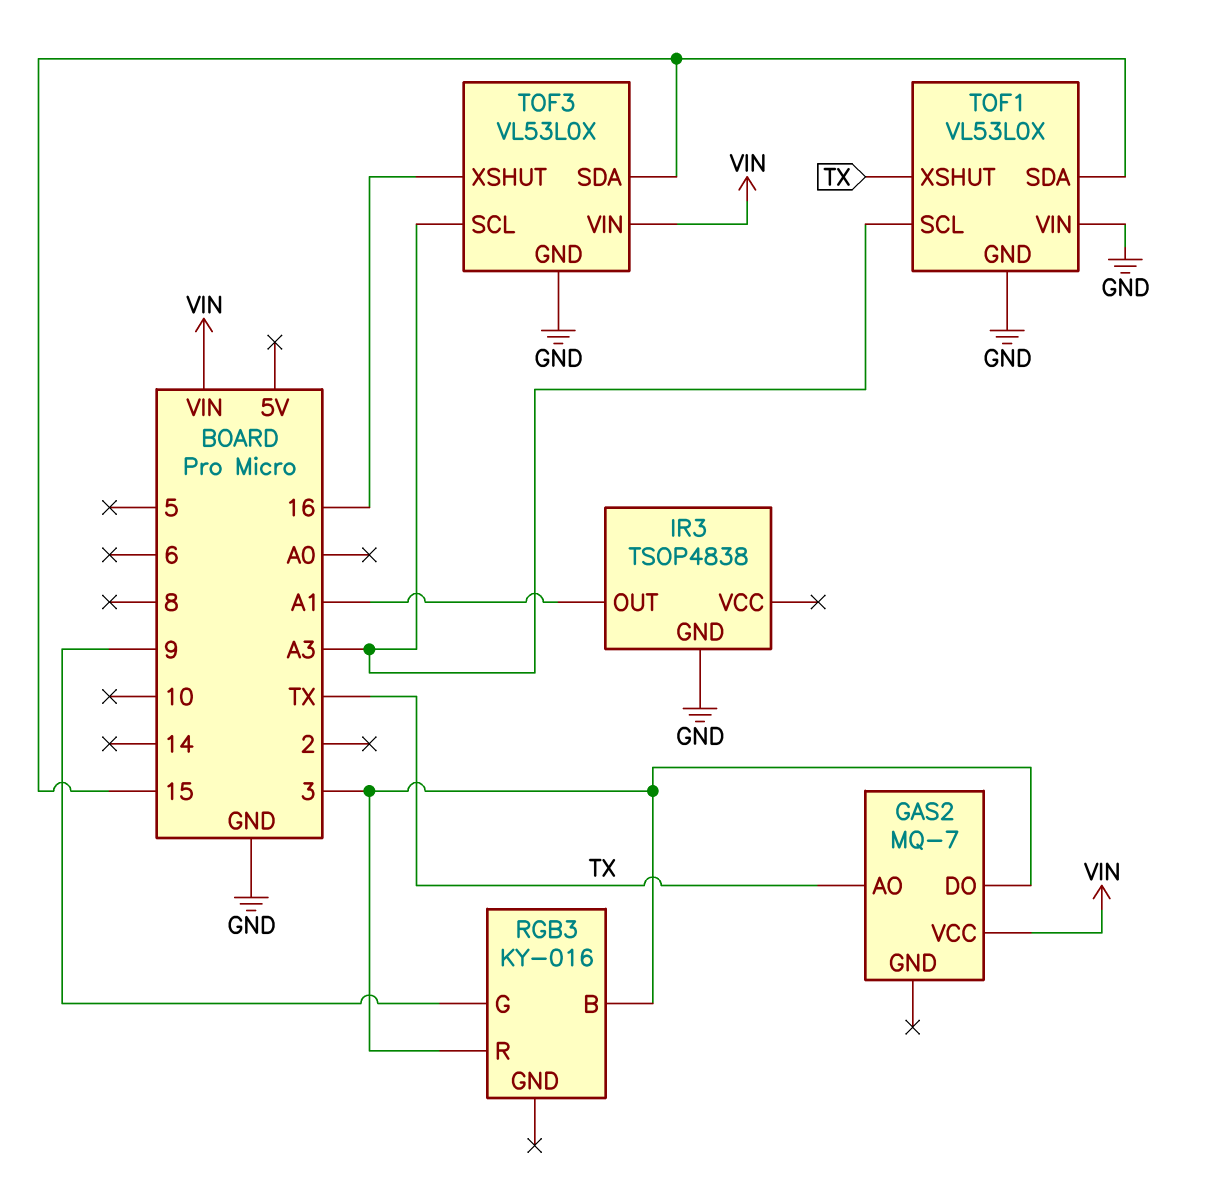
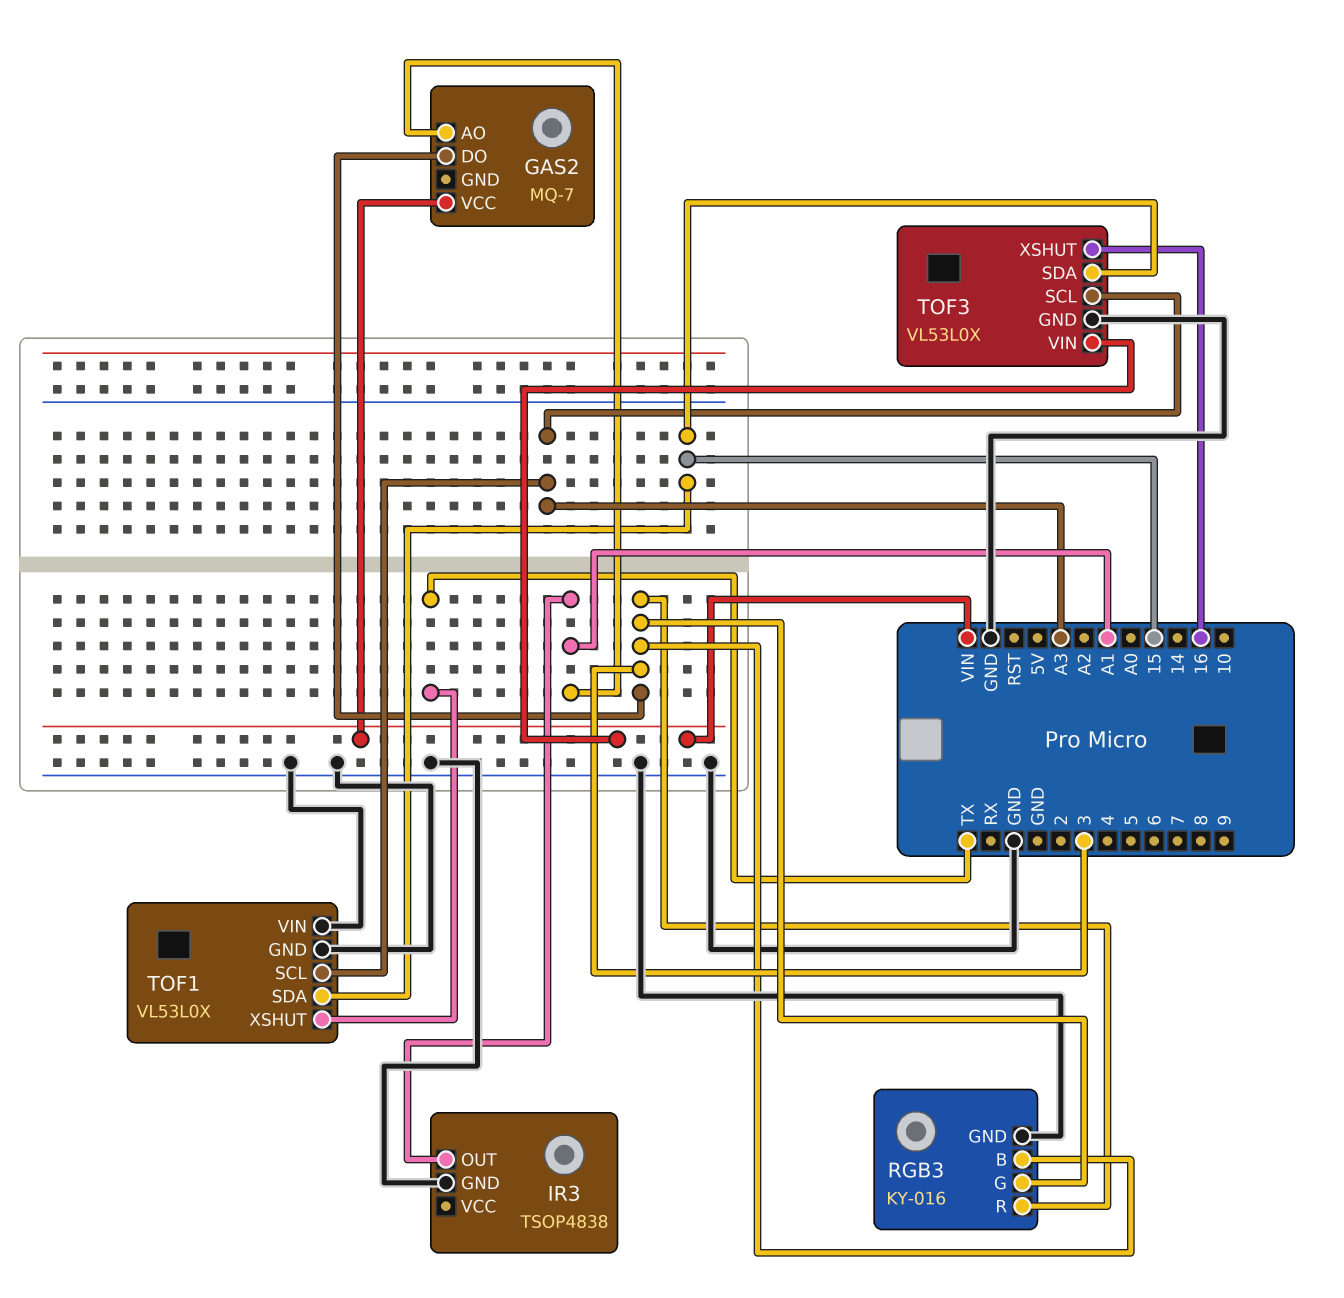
GAS2 pin AO: TX -> A1
RGB3 pin G: 9 -> 3
RGB3 pin GND: none -> GND

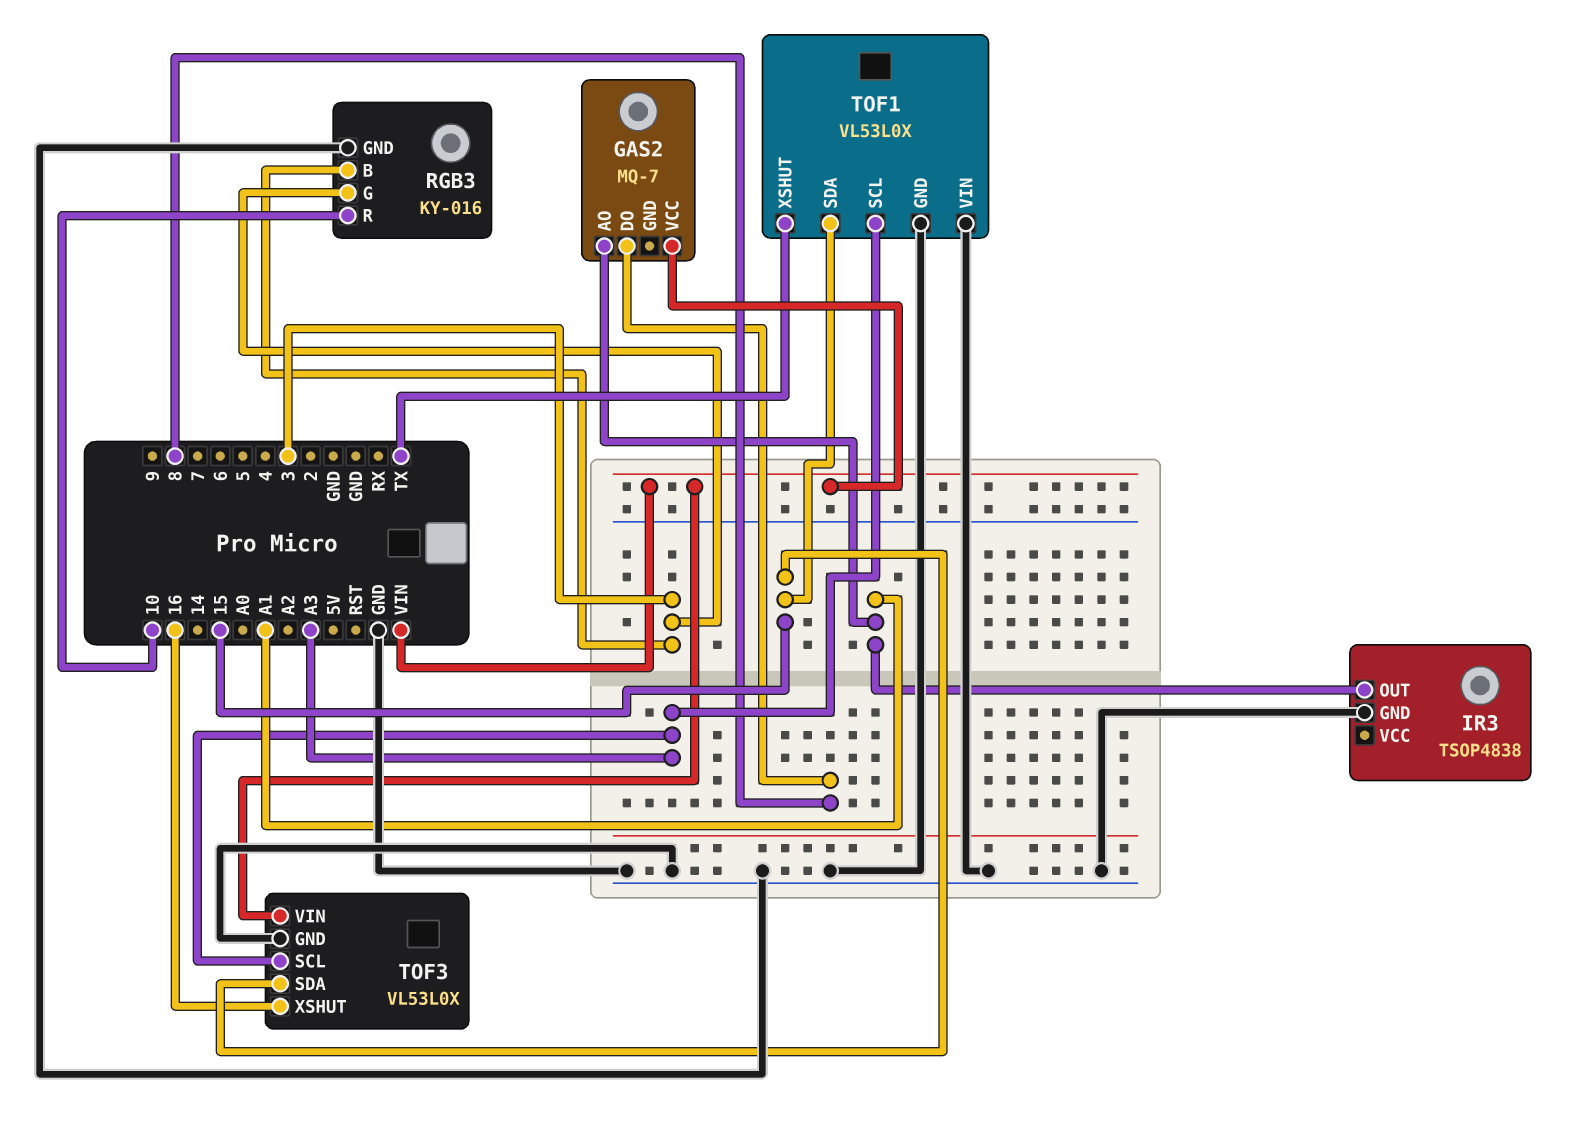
GAS2 pin DO: 3 -> 8
RGB3 pin R: 3 -> 10

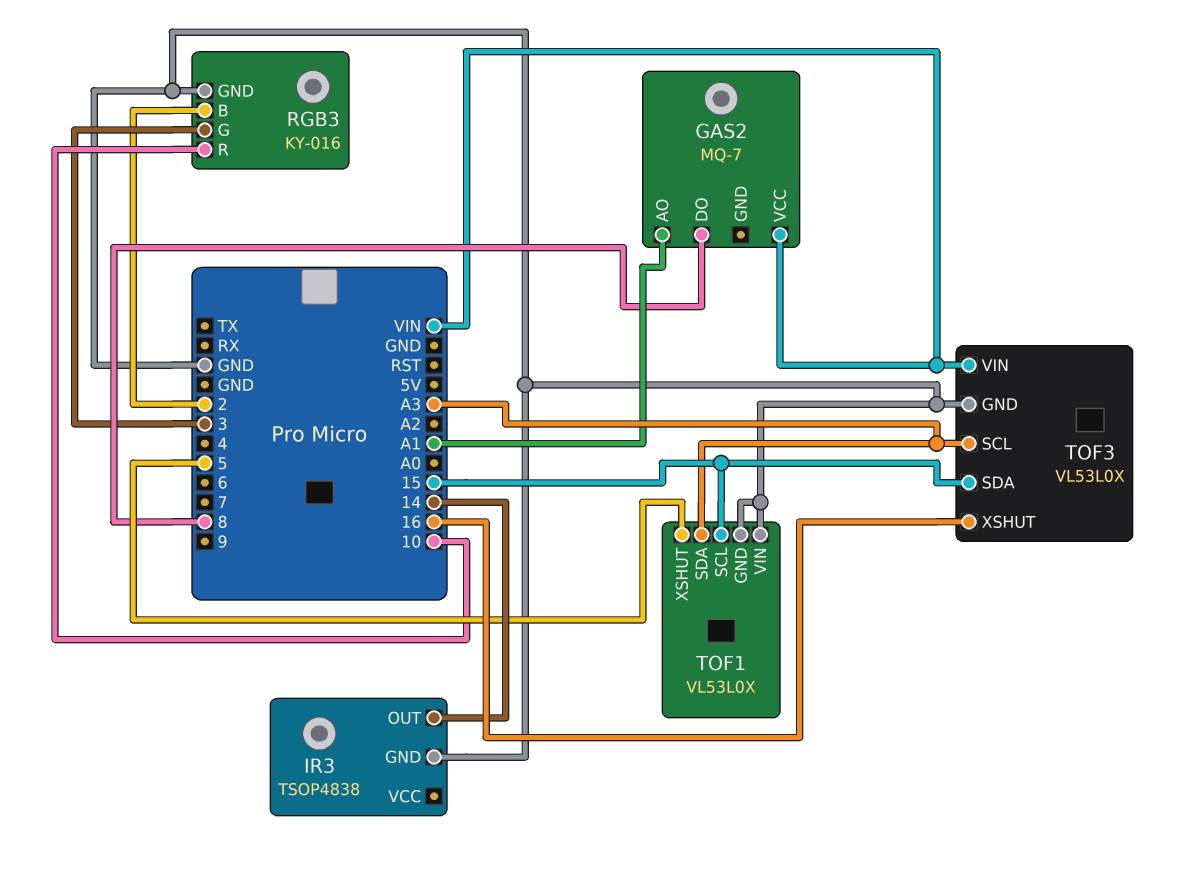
IR3 pin OUT: A1 -> 14
RGB3 pin B: 3 -> 2
TOF1 pin SCL: A3 -> 15
TOF1 pin SDA: 15 -> A3
TOF1 pin XSHUT: TX -> 5

